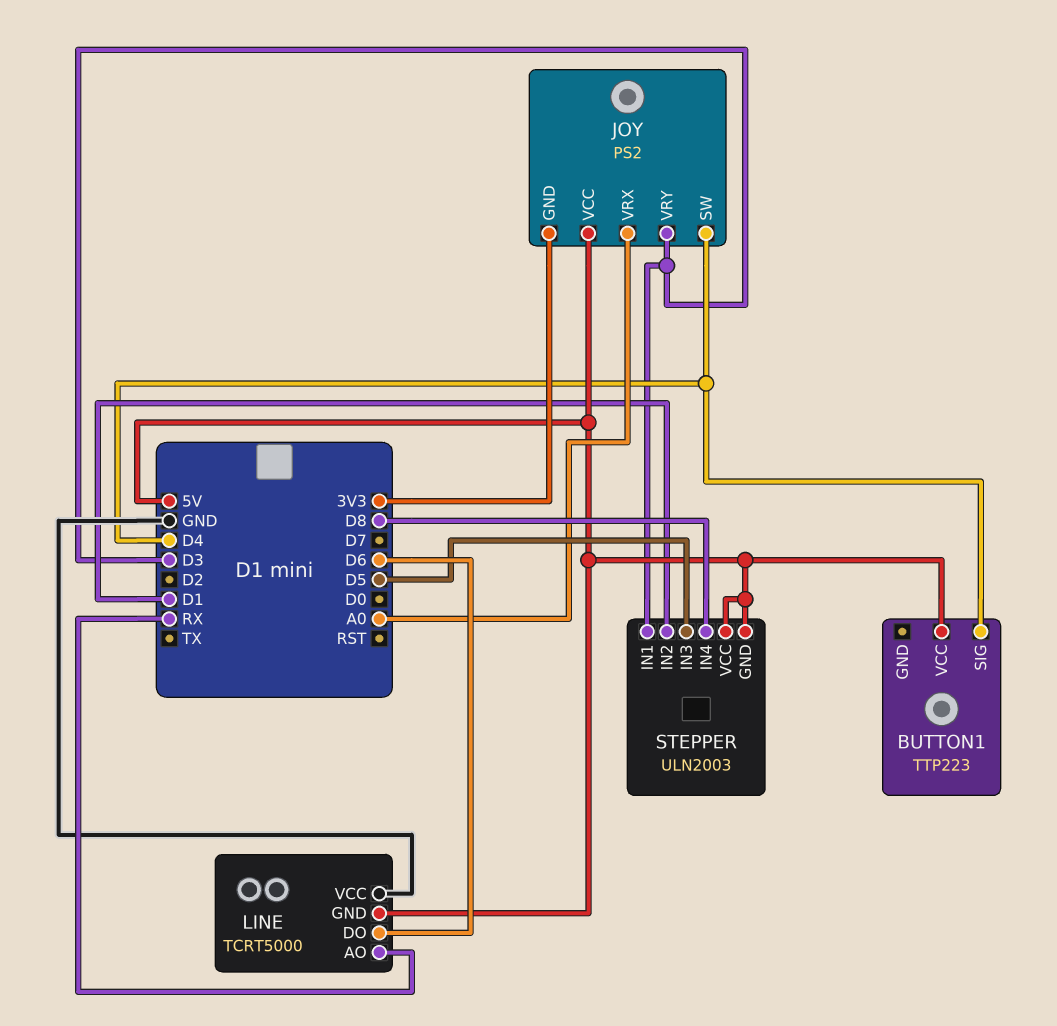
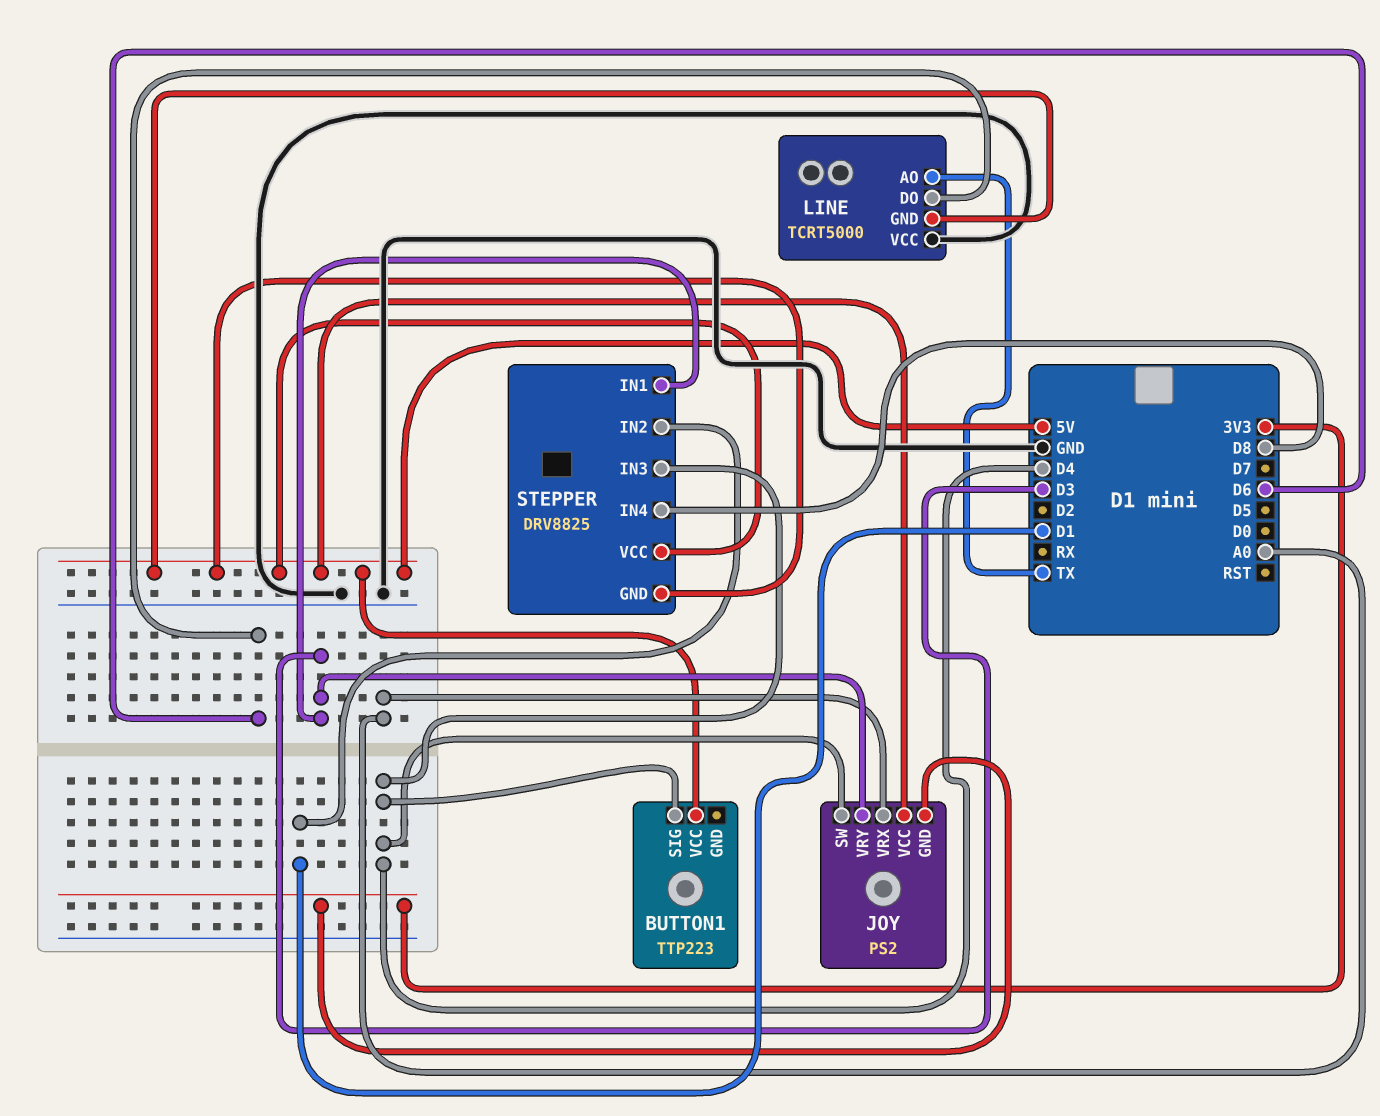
LINE pin AO: RX -> TX
STEPPER: ULN2003 -> DRV8825
STEPPER pin IN3: D5 -> D4

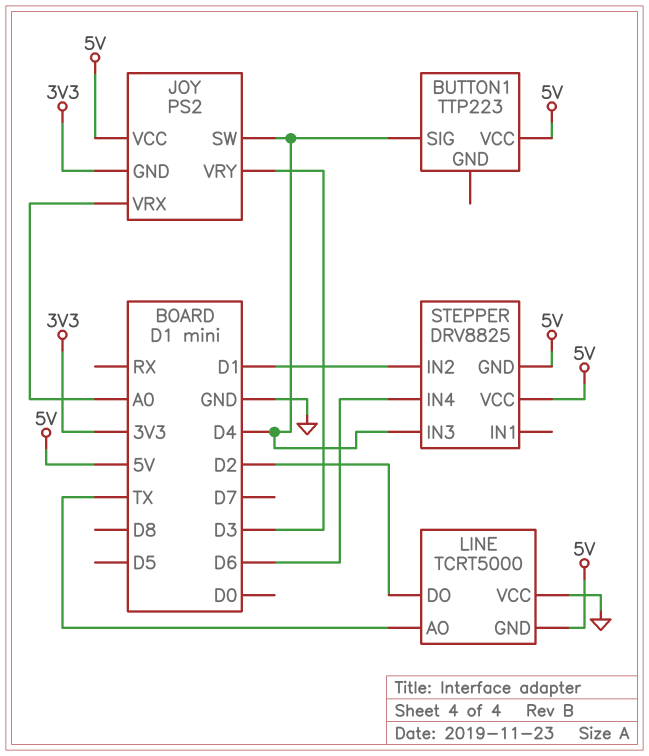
LINE pin DO: D6 -> D2
STEPPER pin IN1: D3 -> none
STEPPER pin IN4: D8 -> D6

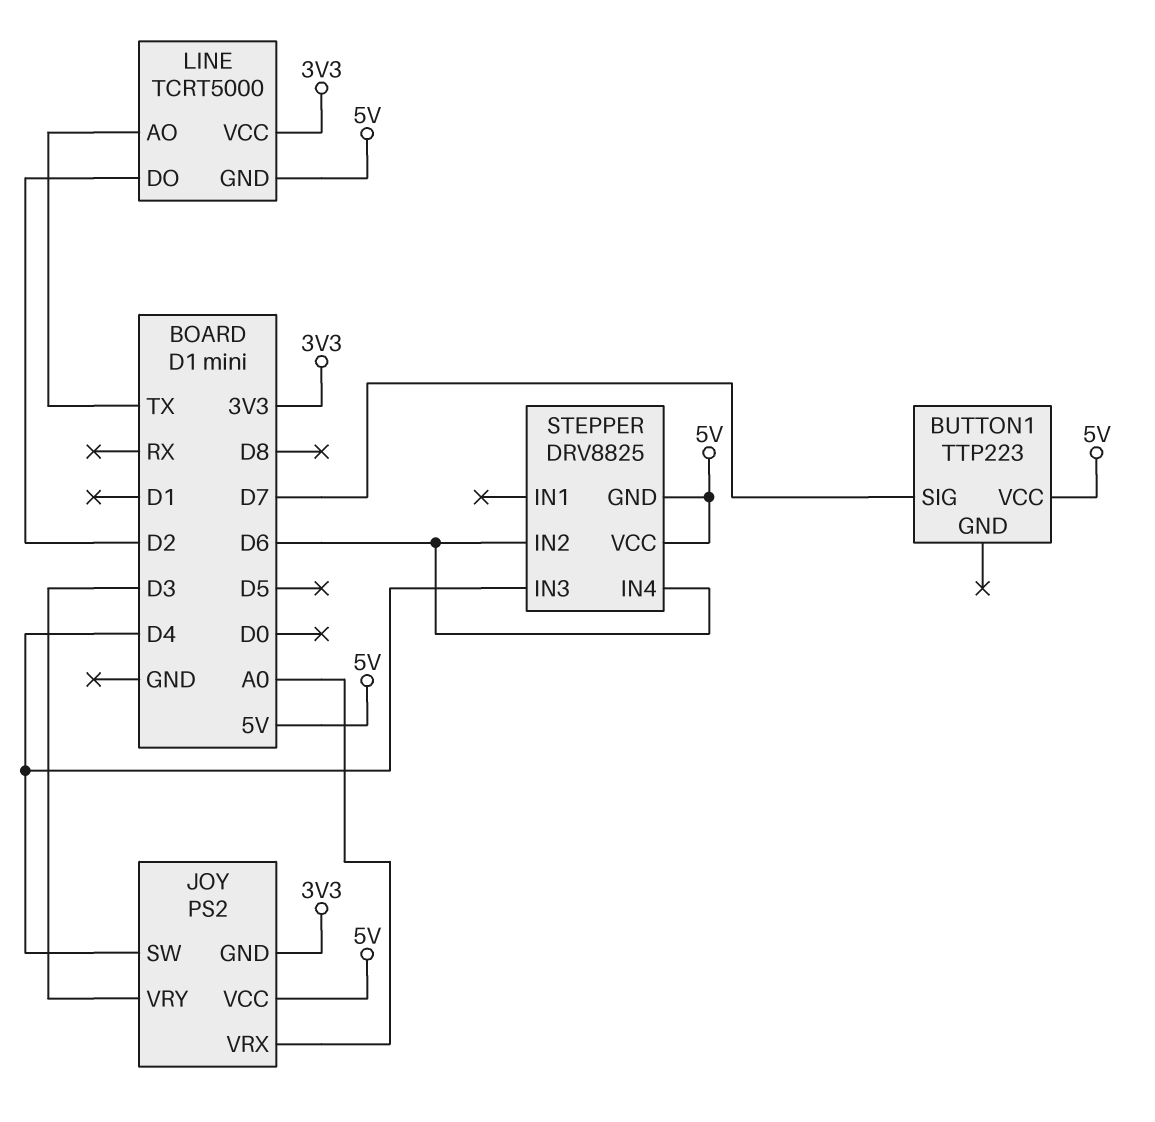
BUTTON1 pin SIG: D4 -> D7
LINE pin VCC: GND -> 3V3
STEPPER pin IN2: D1 -> D6

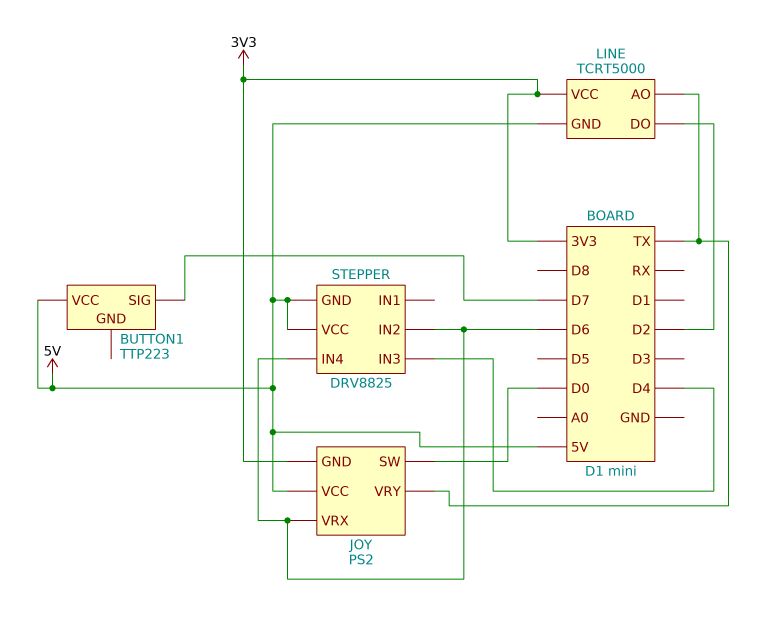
JOY pin SW: D4 -> D0
JOY pin VRX: A0 -> D6
JOY pin VRY: D3 -> TX

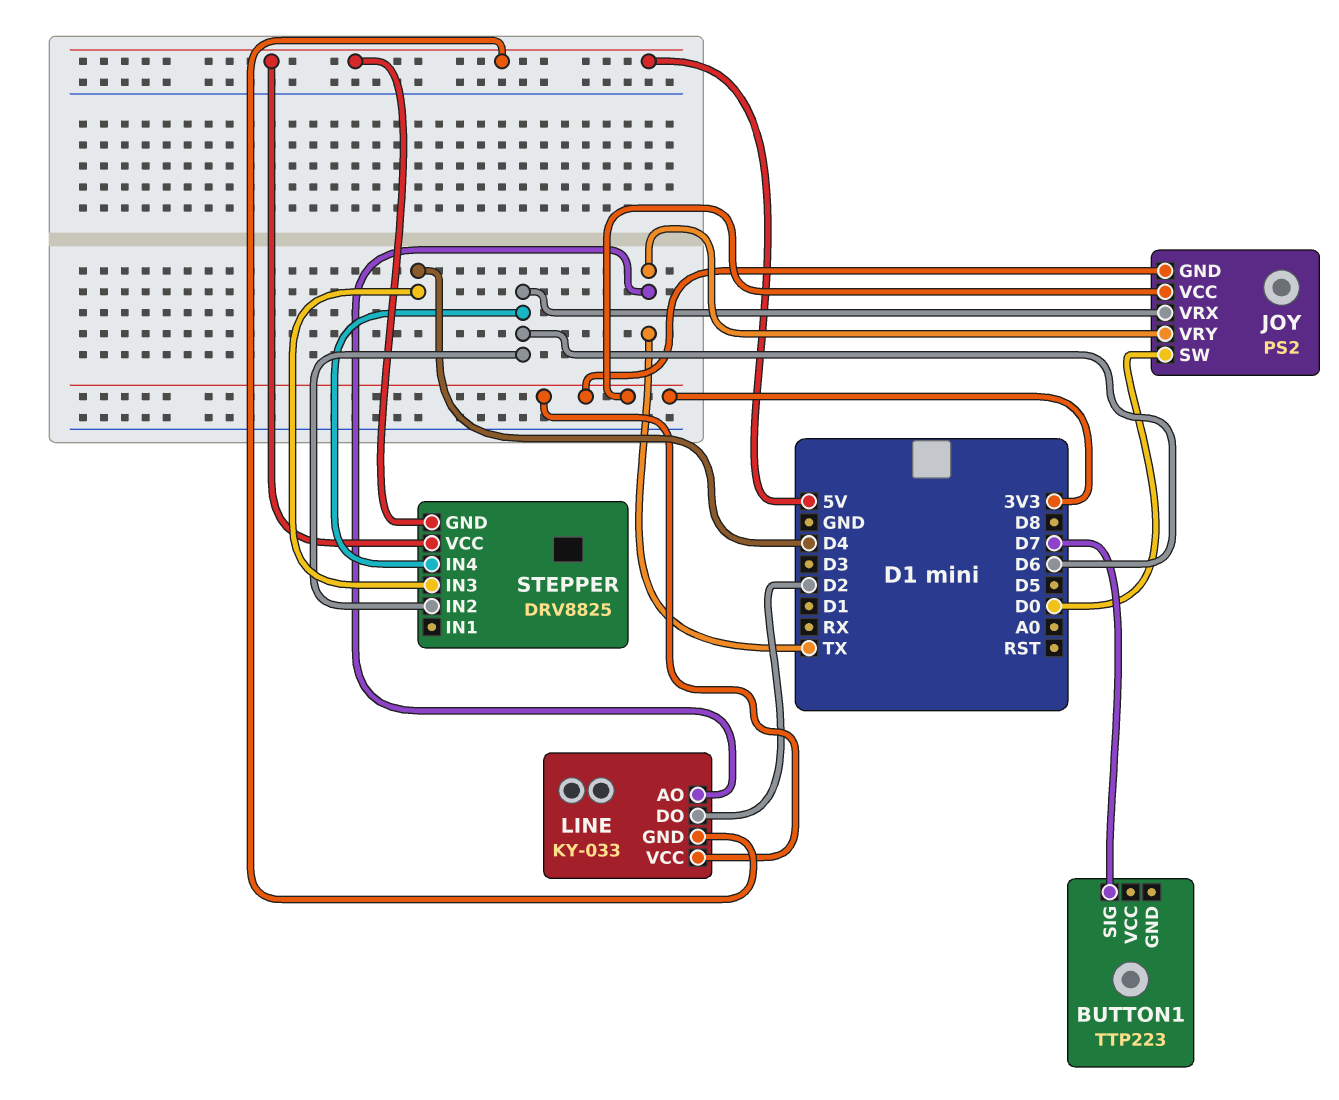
BUTTON1 pin VCC: 5V -> none
JOY pin VCC: 5V -> 3V3
LINE: TCRT5000 -> KY-033

